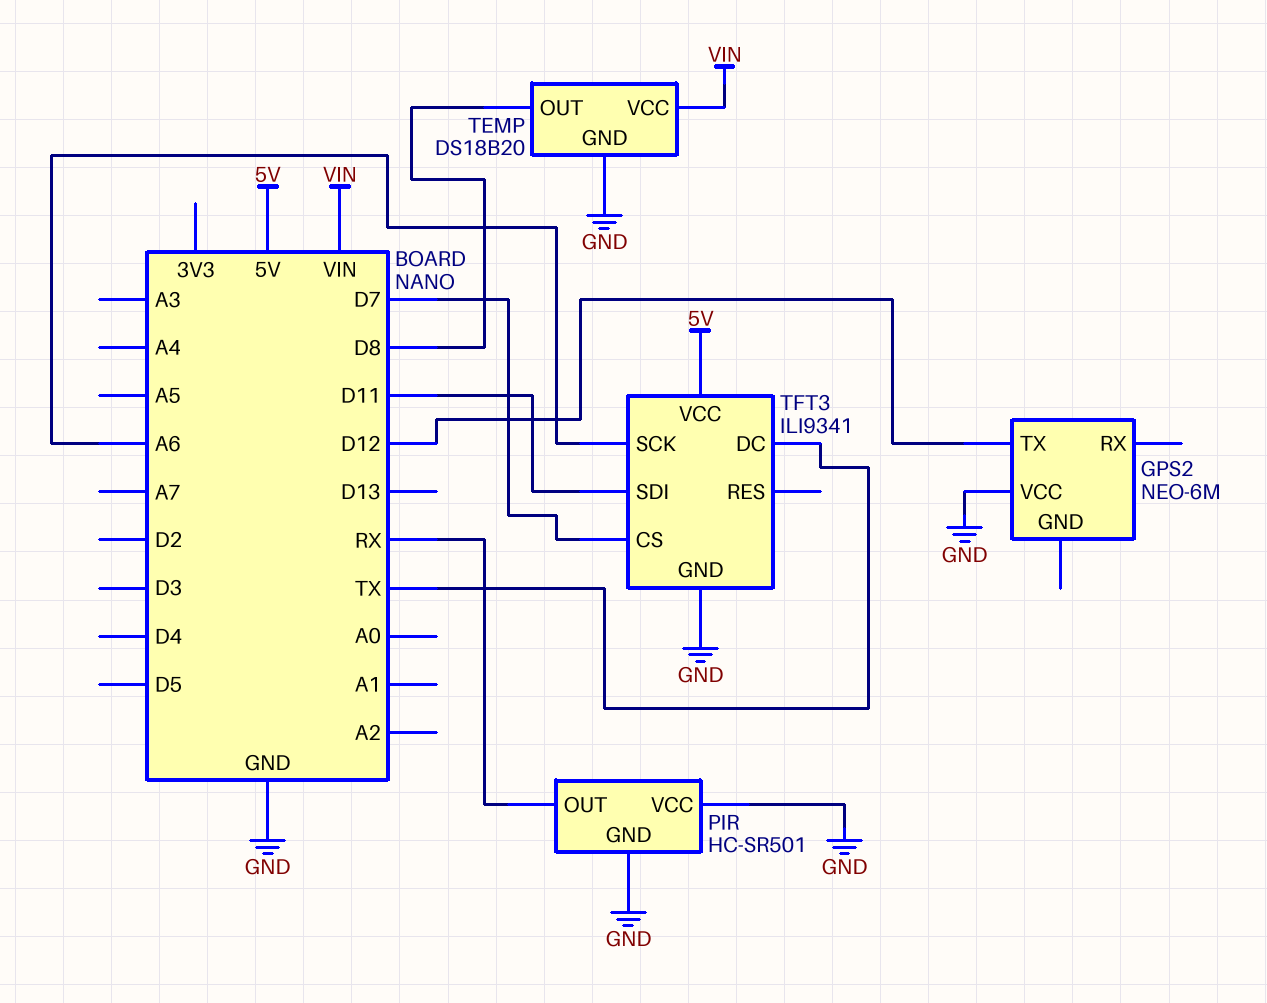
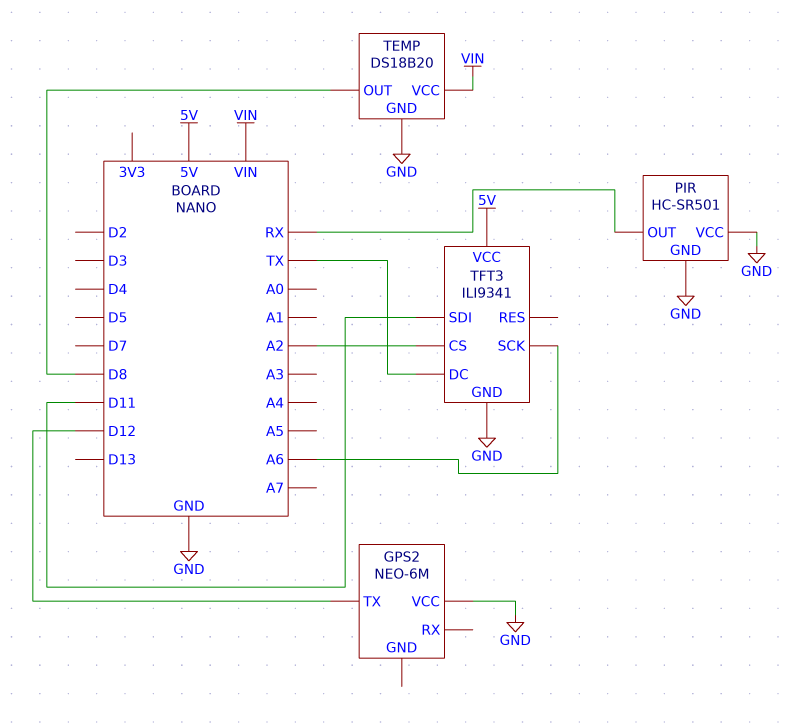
TFT3 pin CS: D7 -> A2

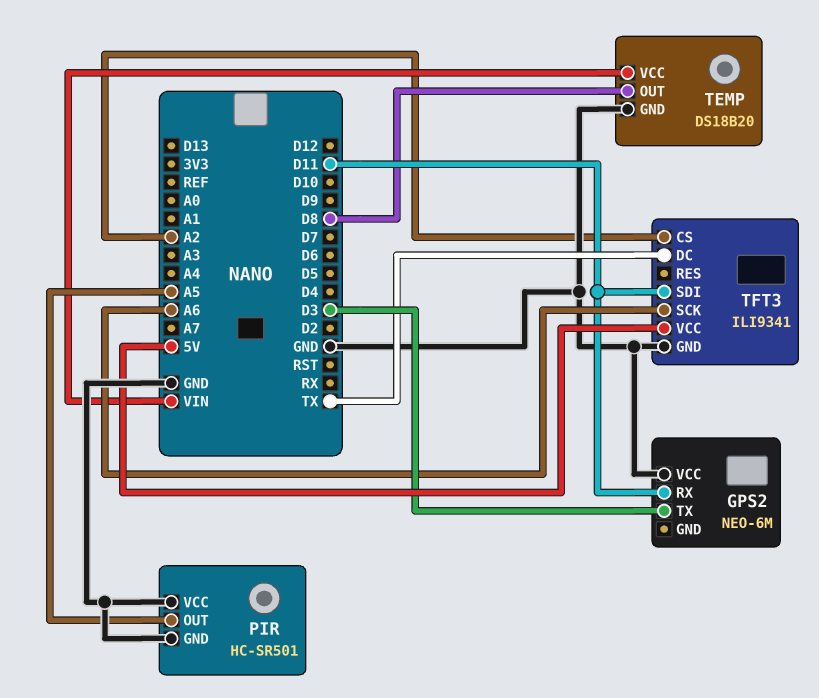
GPS2 pin RX: none -> D11
GPS2 pin TX: D12 -> D3
PIR pin OUT: RX -> A5

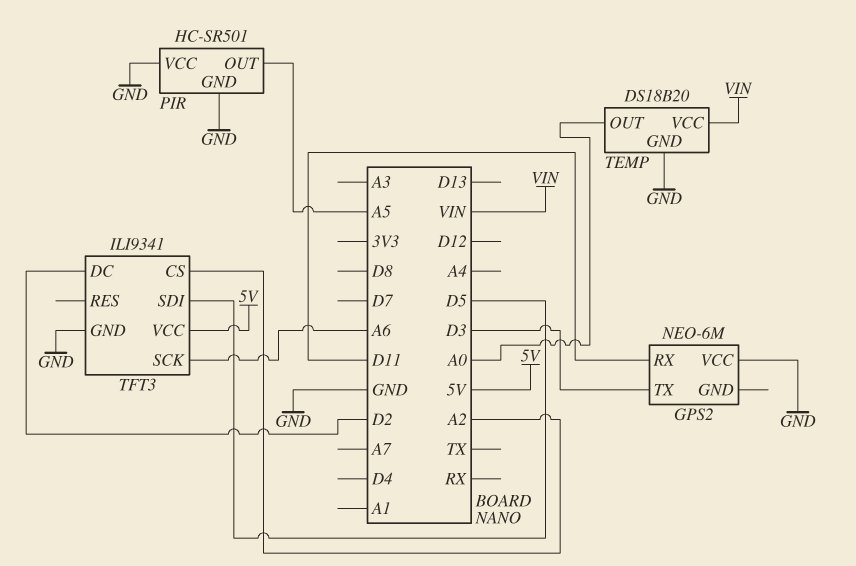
TEMP pin OUT: D8 -> A0
TFT3 pin DC: TX -> D2
TFT3 pin SDI: D11 -> D5

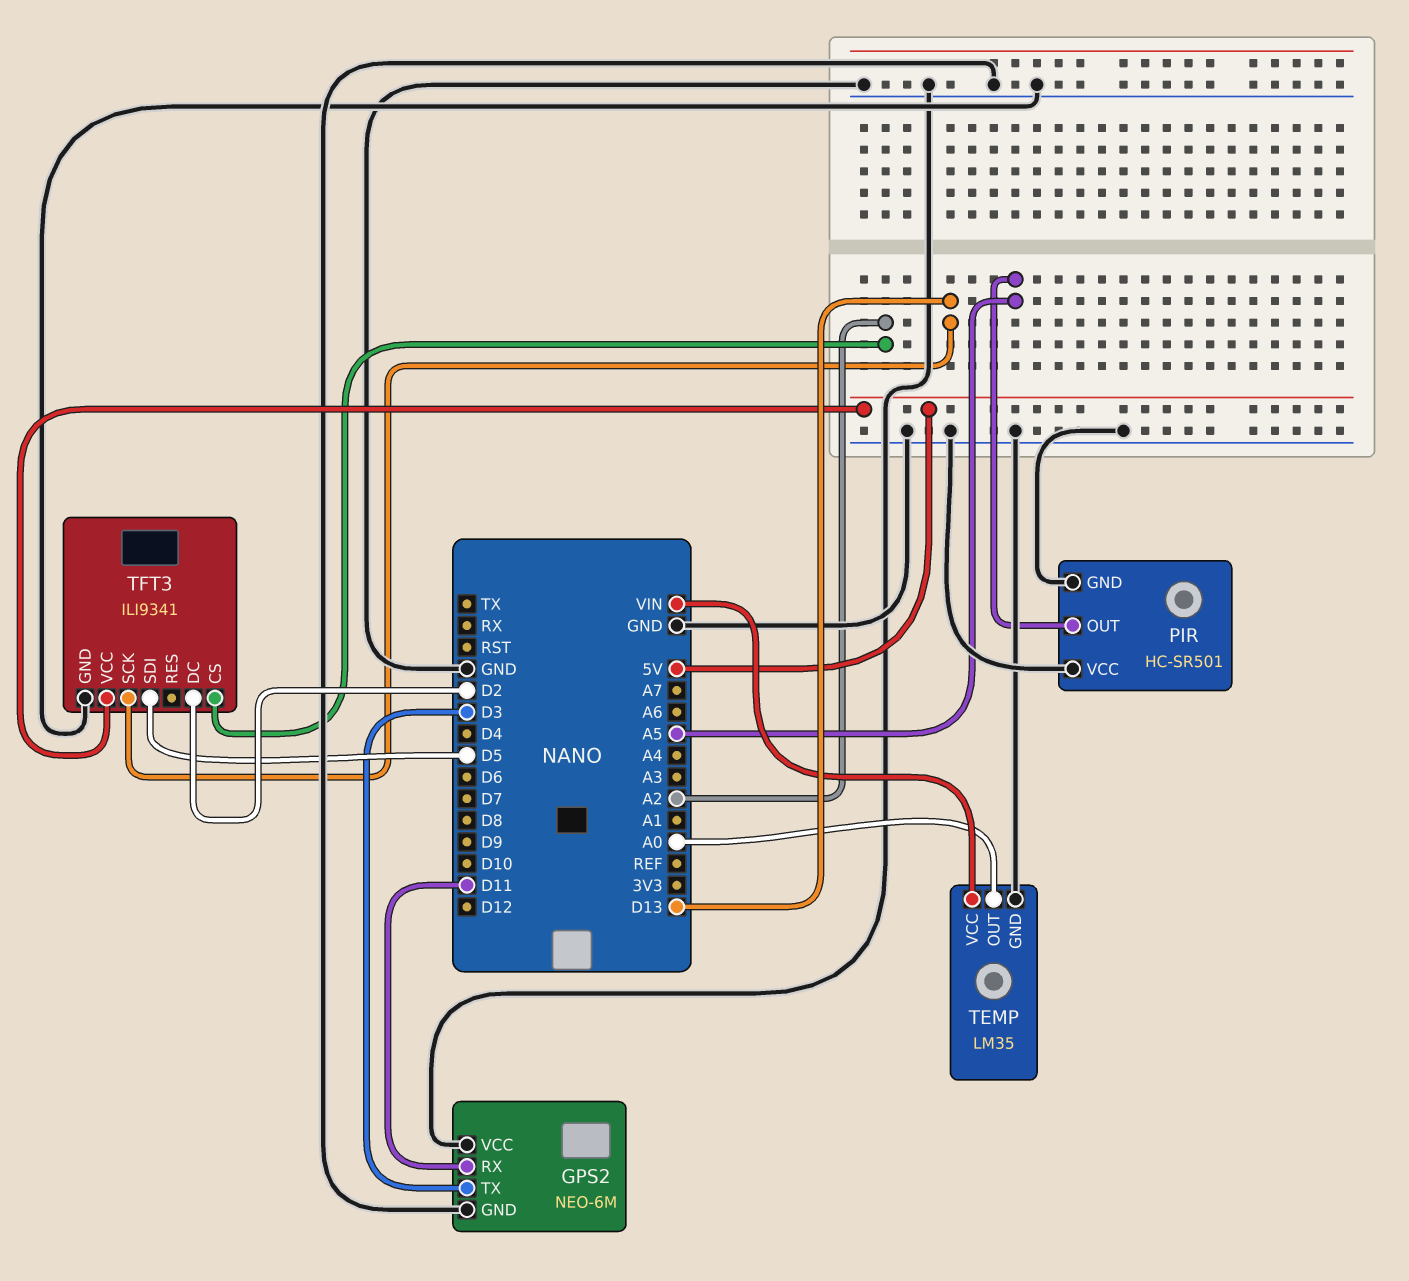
GPS2 pin GND: none -> GND
TEMP: DS18B20 -> LM35
TFT3 pin SCK: A6 -> D13

